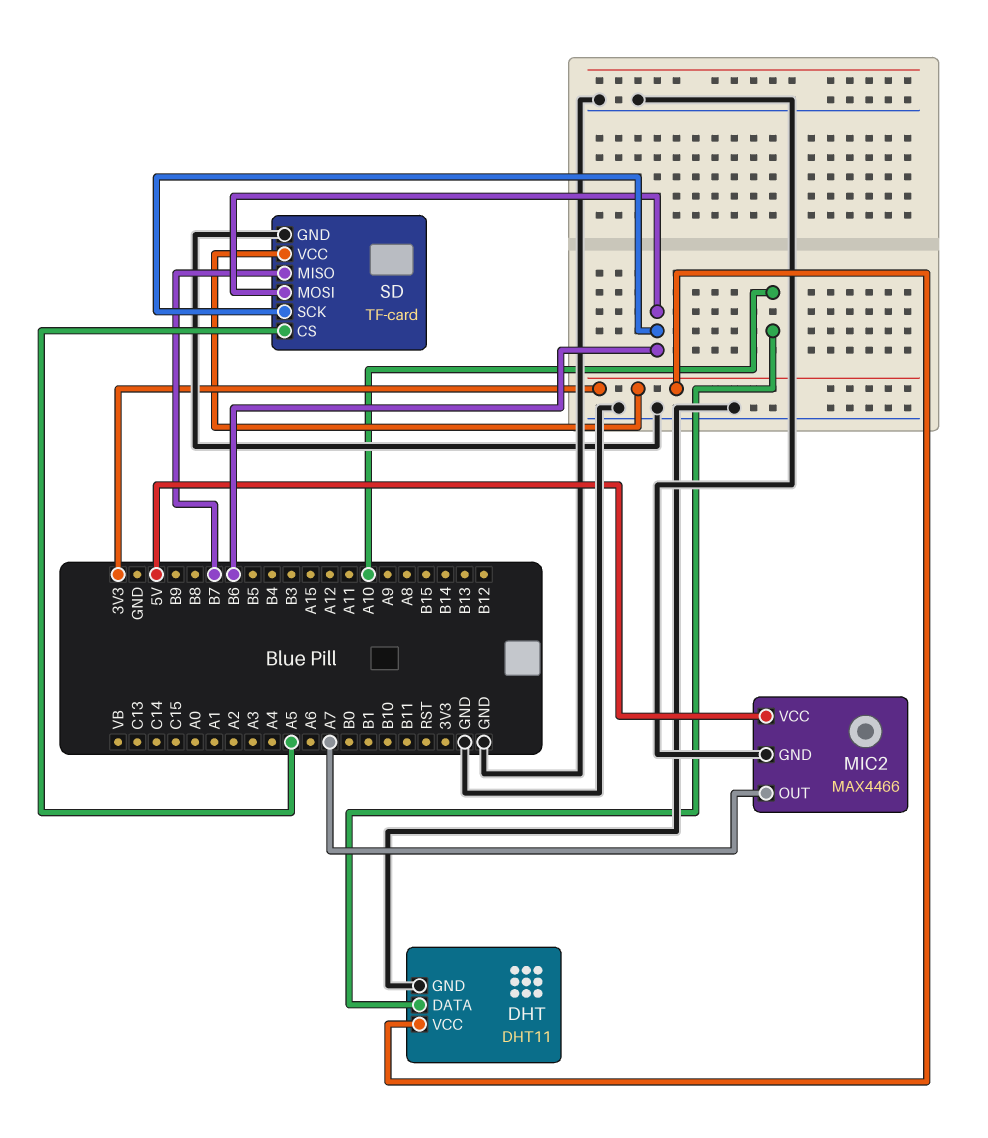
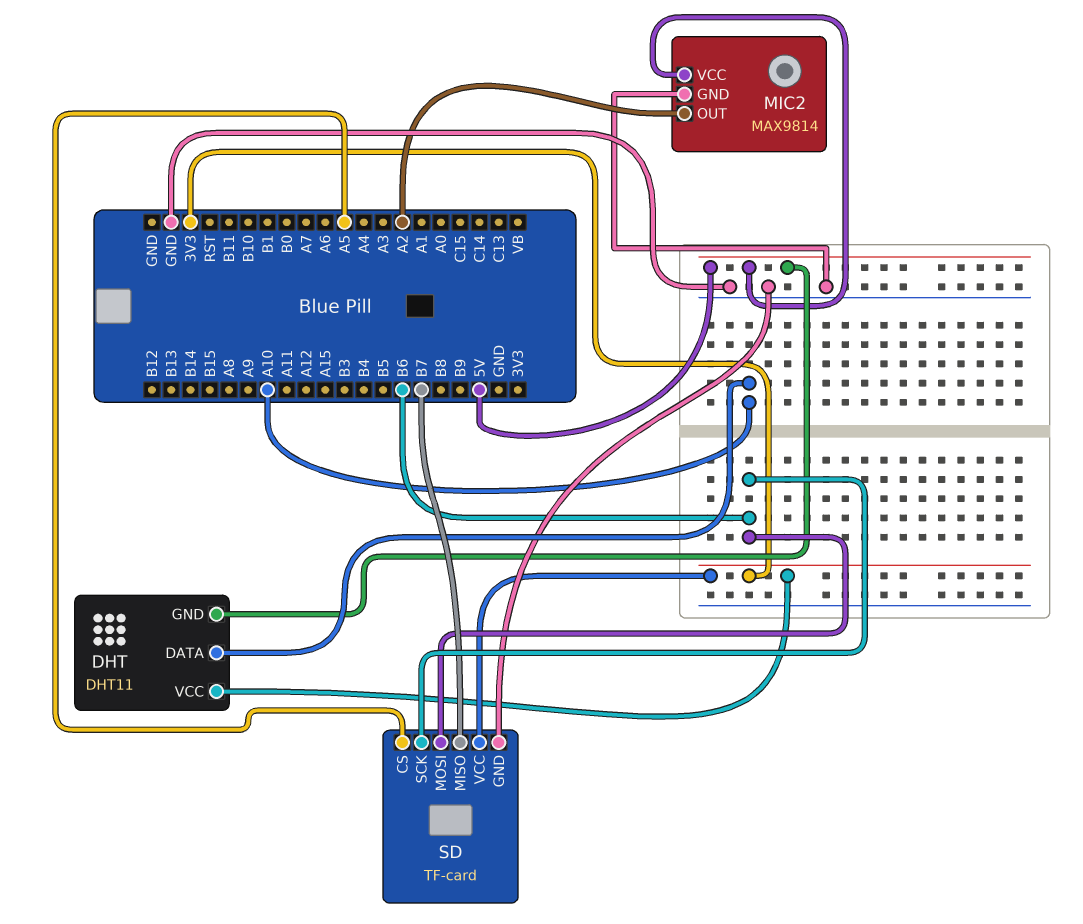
DHT pin GND: GND -> 5V
MIC2: MAX4466 -> MAX9814
MIC2 pin OUT: A7 -> A2

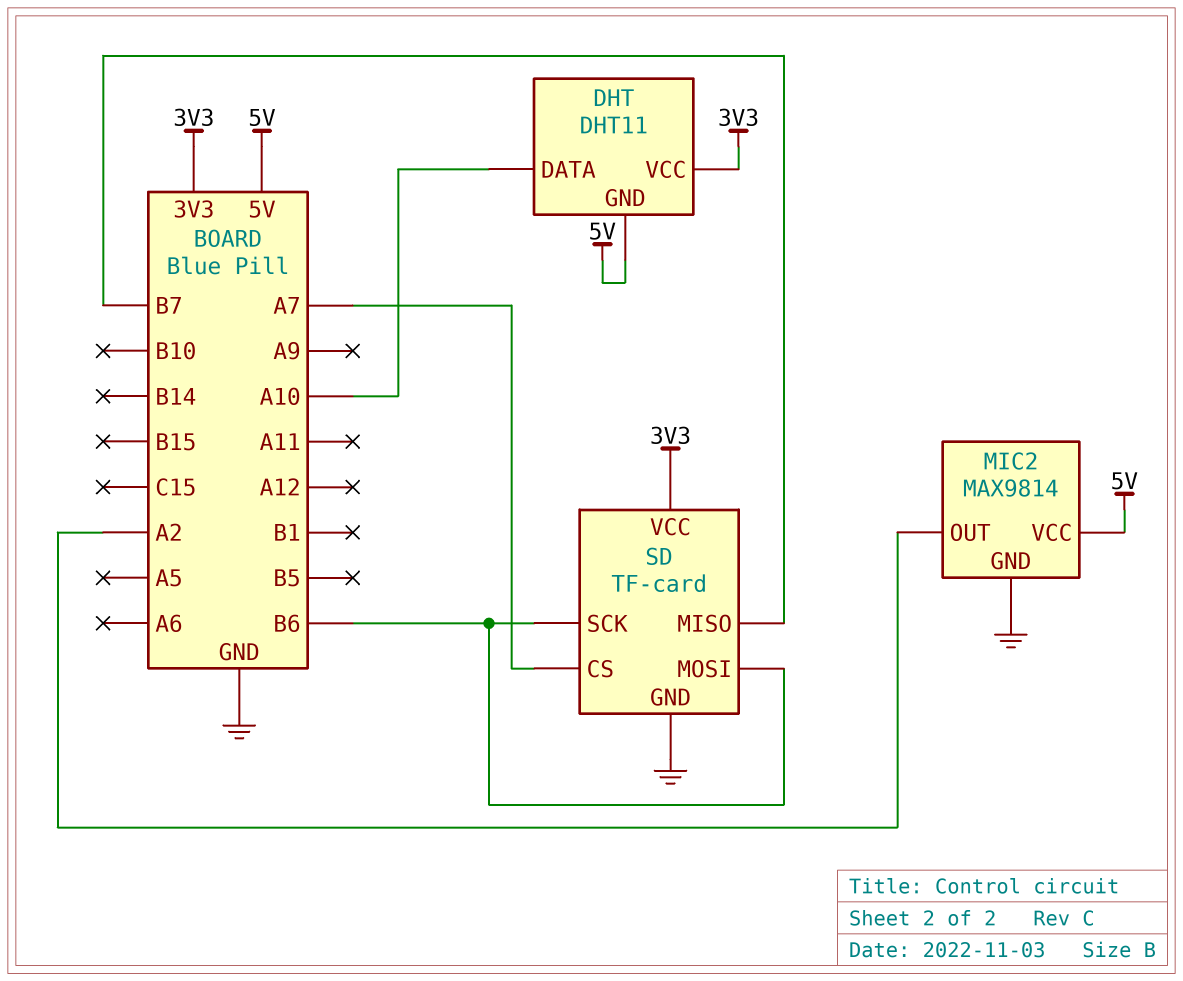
SD pin CS: A5 -> A7

